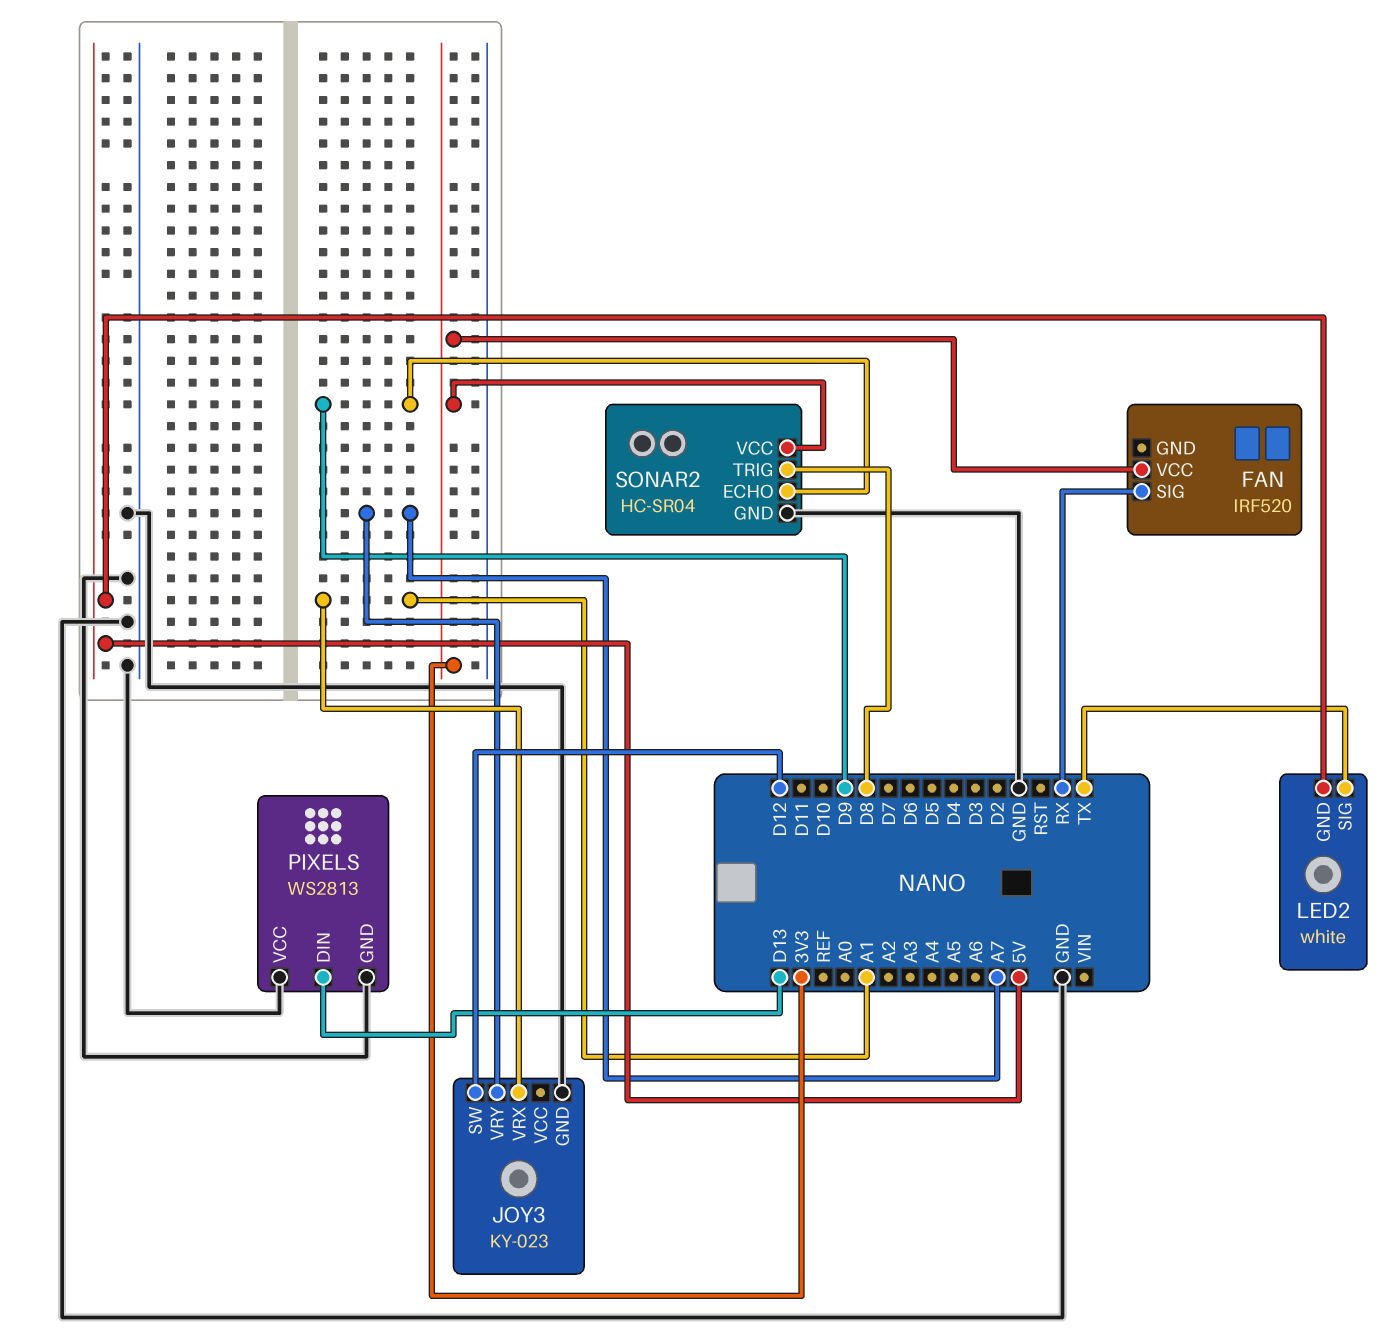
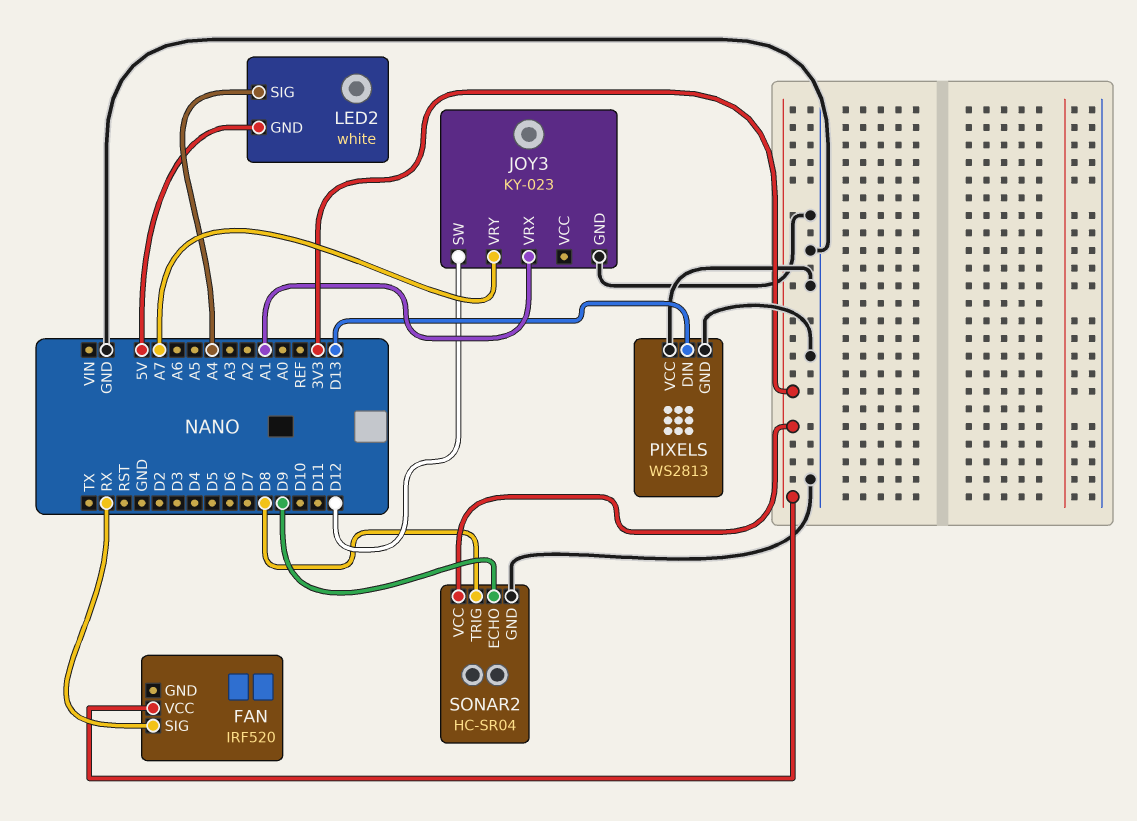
LED2 pin SIG: TX -> A4

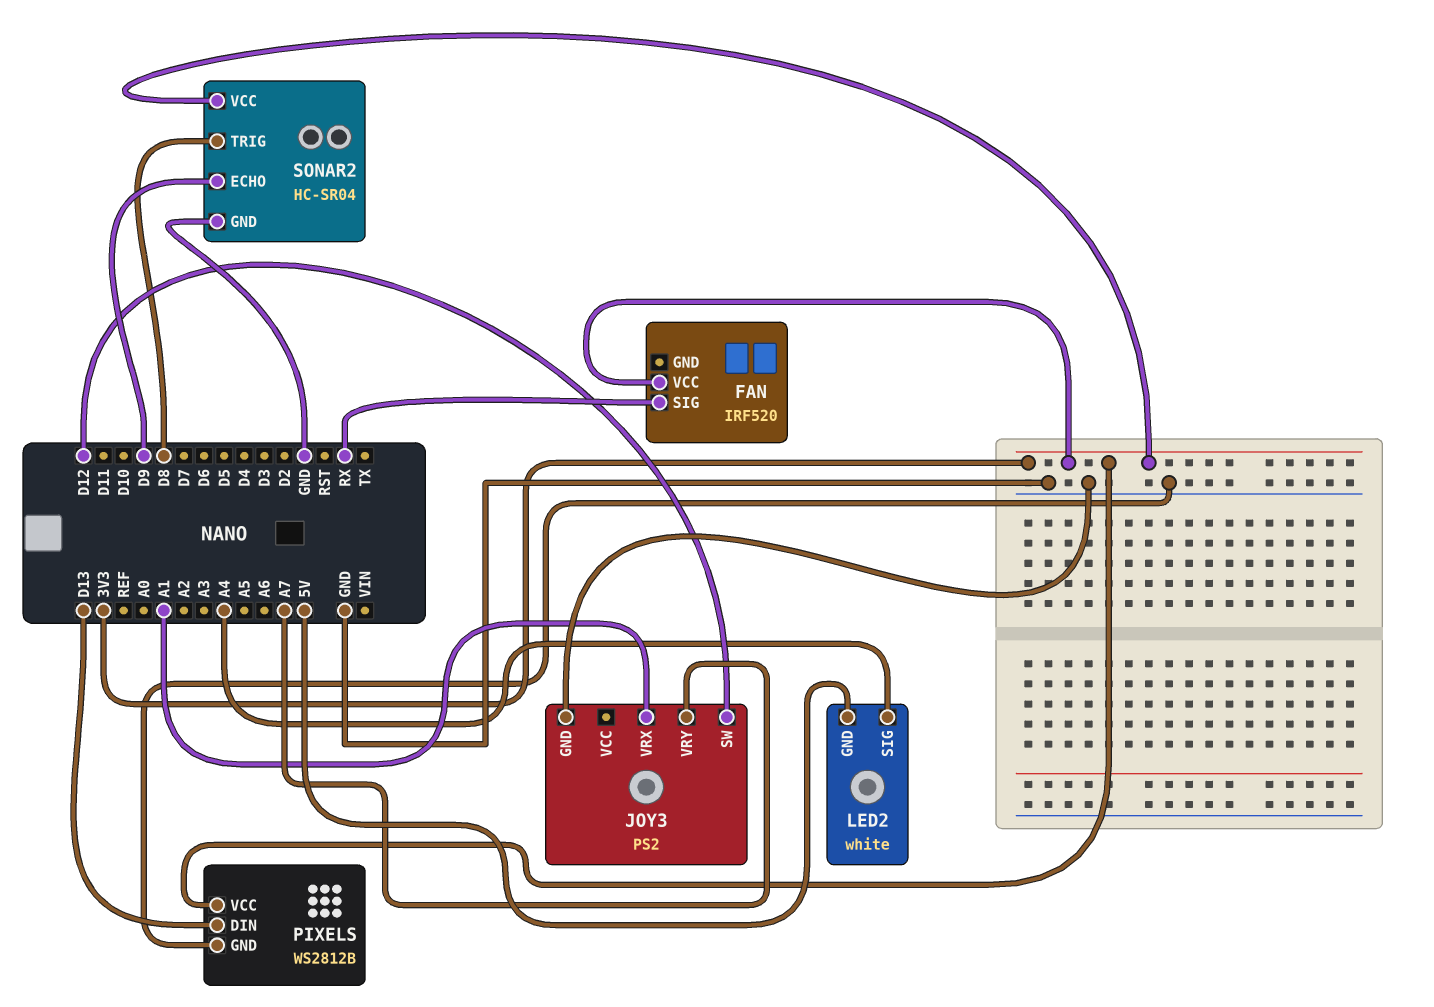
JOY3: KY-023 -> PS2
PIXELS: WS2813 -> WS2812B
PIXELS pin VCC: GND -> 3V3

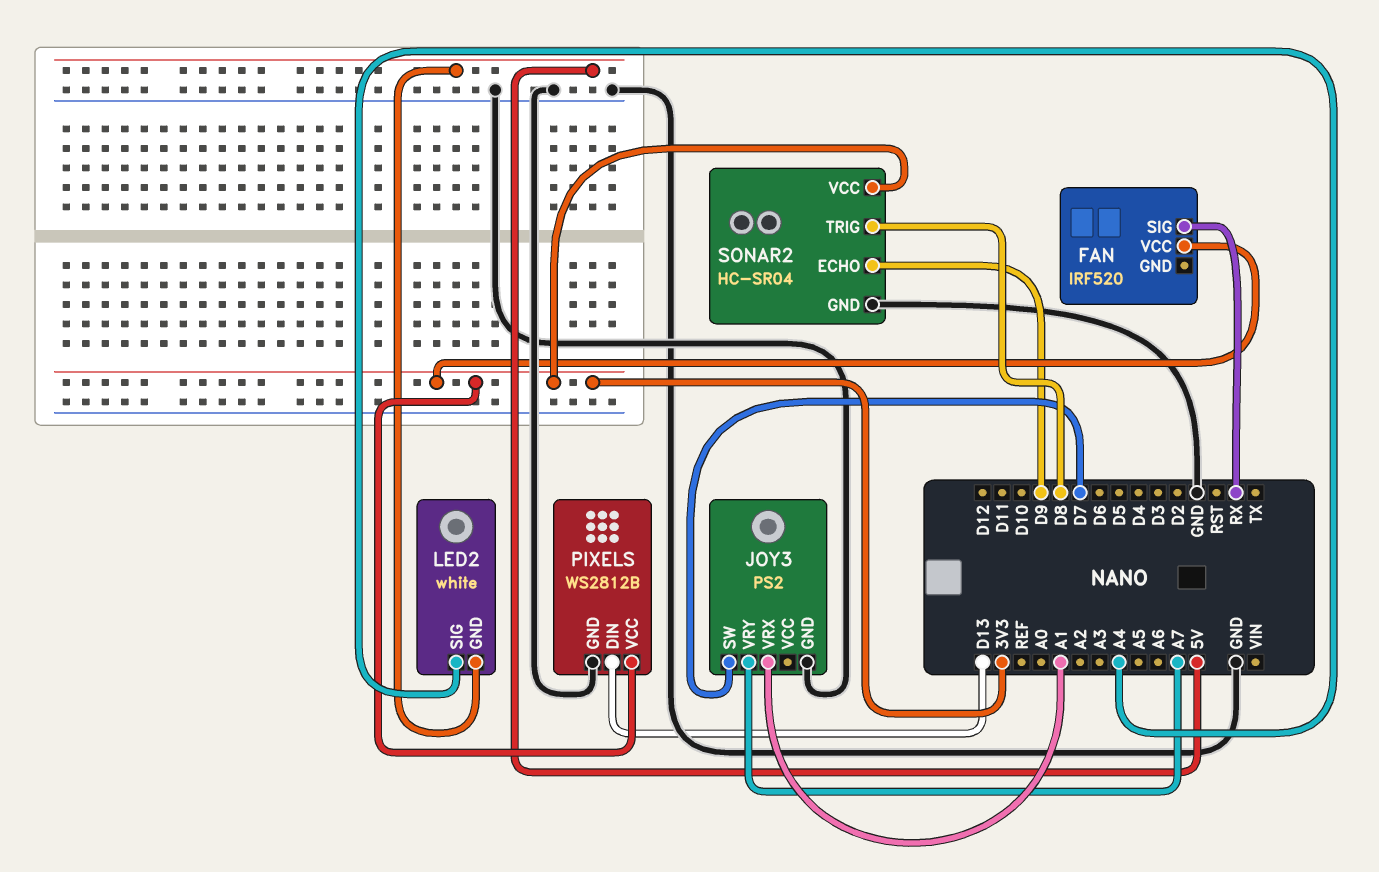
JOY3 pin SW: D12 -> D7

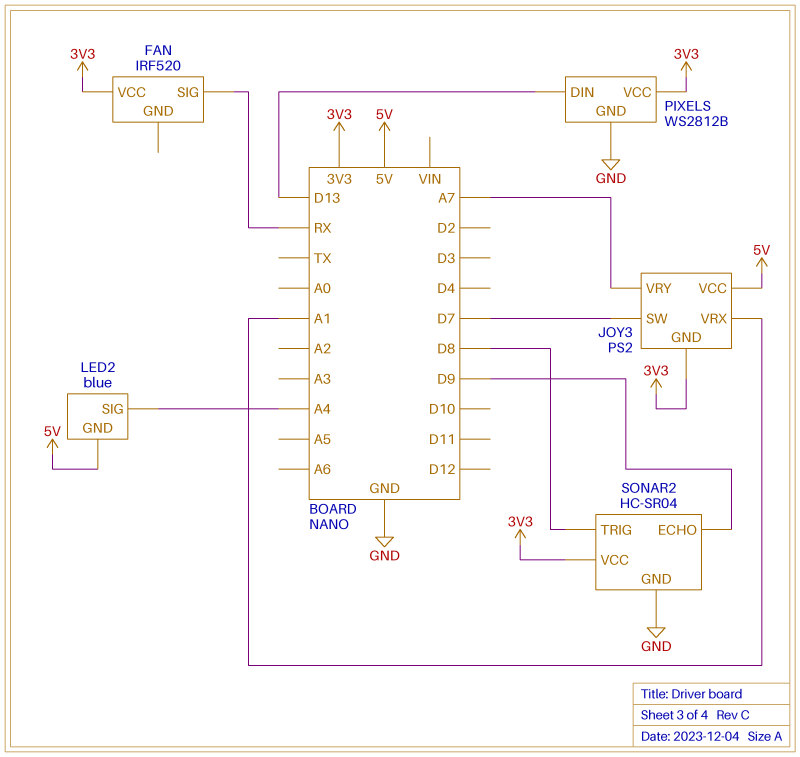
JOY3 pin GND: GND -> 3V3
JOY3 pin VCC: none -> 5V
LED2: white -> blue

